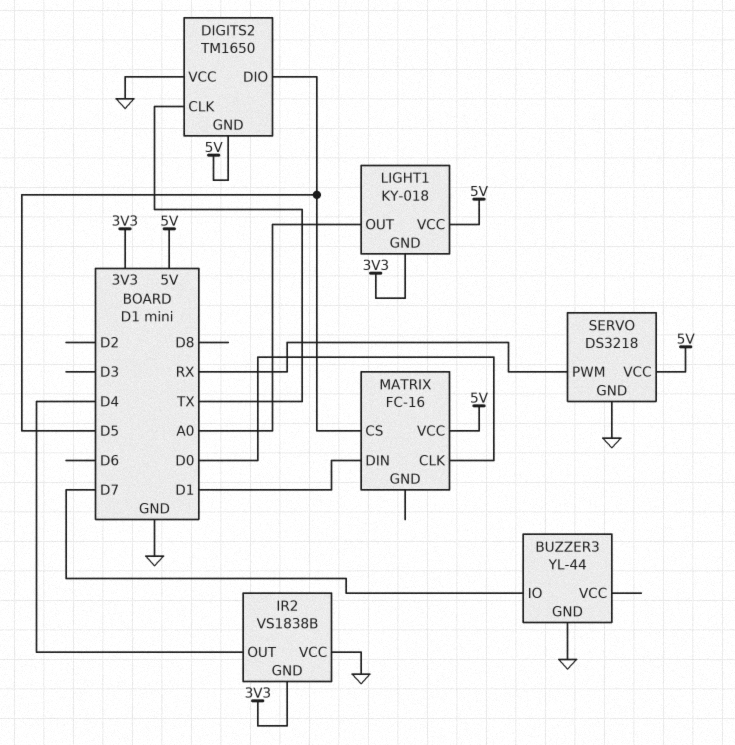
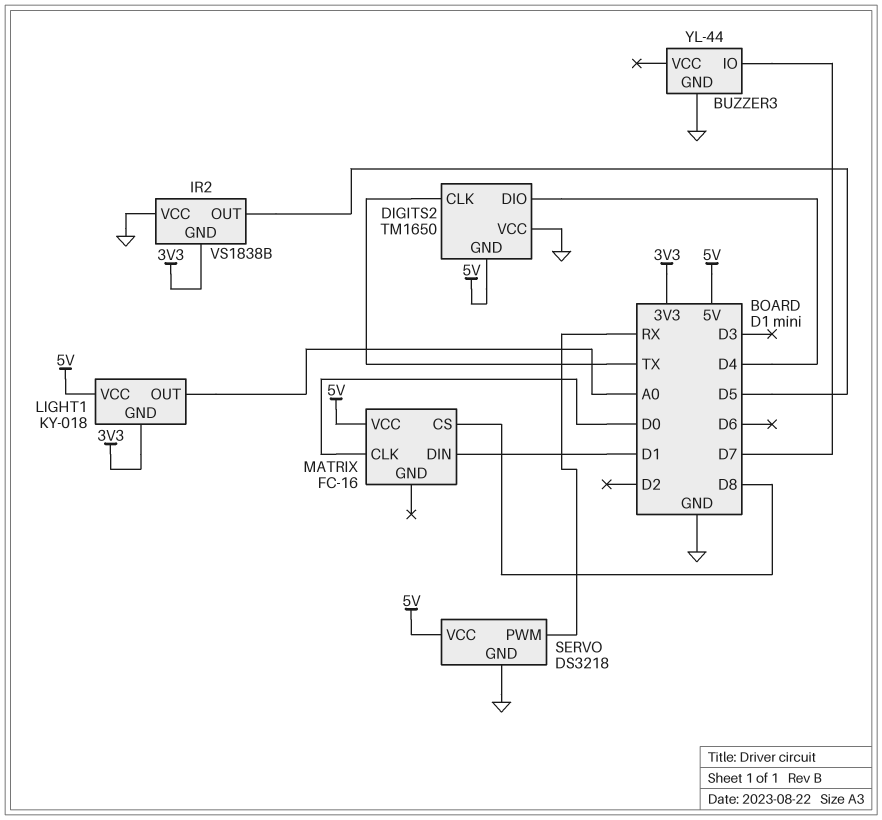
DIGITS2 pin DIO: D5 -> D4
IR2 pin OUT: D4 -> D5
MATRIX pin CS: D5 -> D8

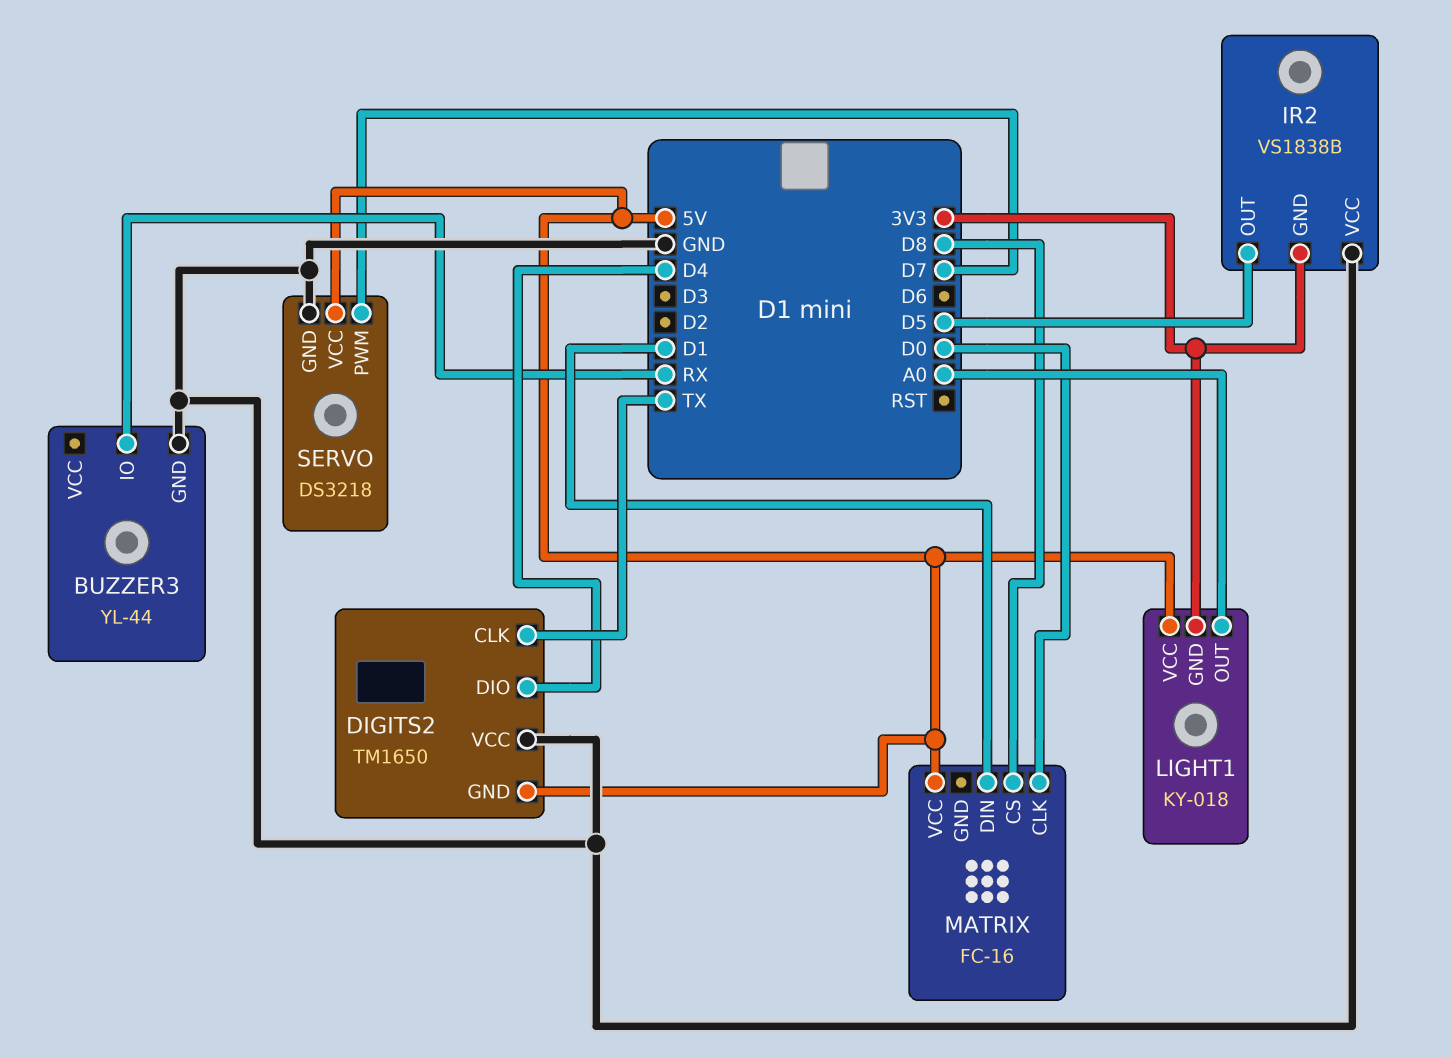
BUZZER3 pin IO: D7 -> RX
SERVO pin PWM: RX -> D7

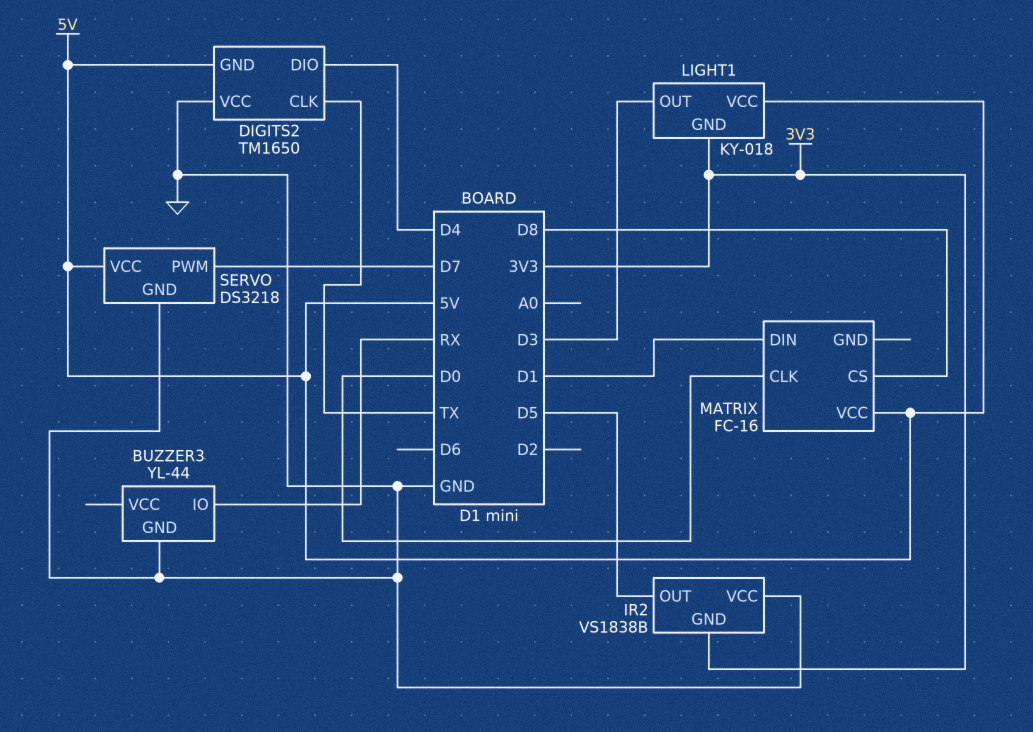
LIGHT1 pin OUT: A0 -> D3

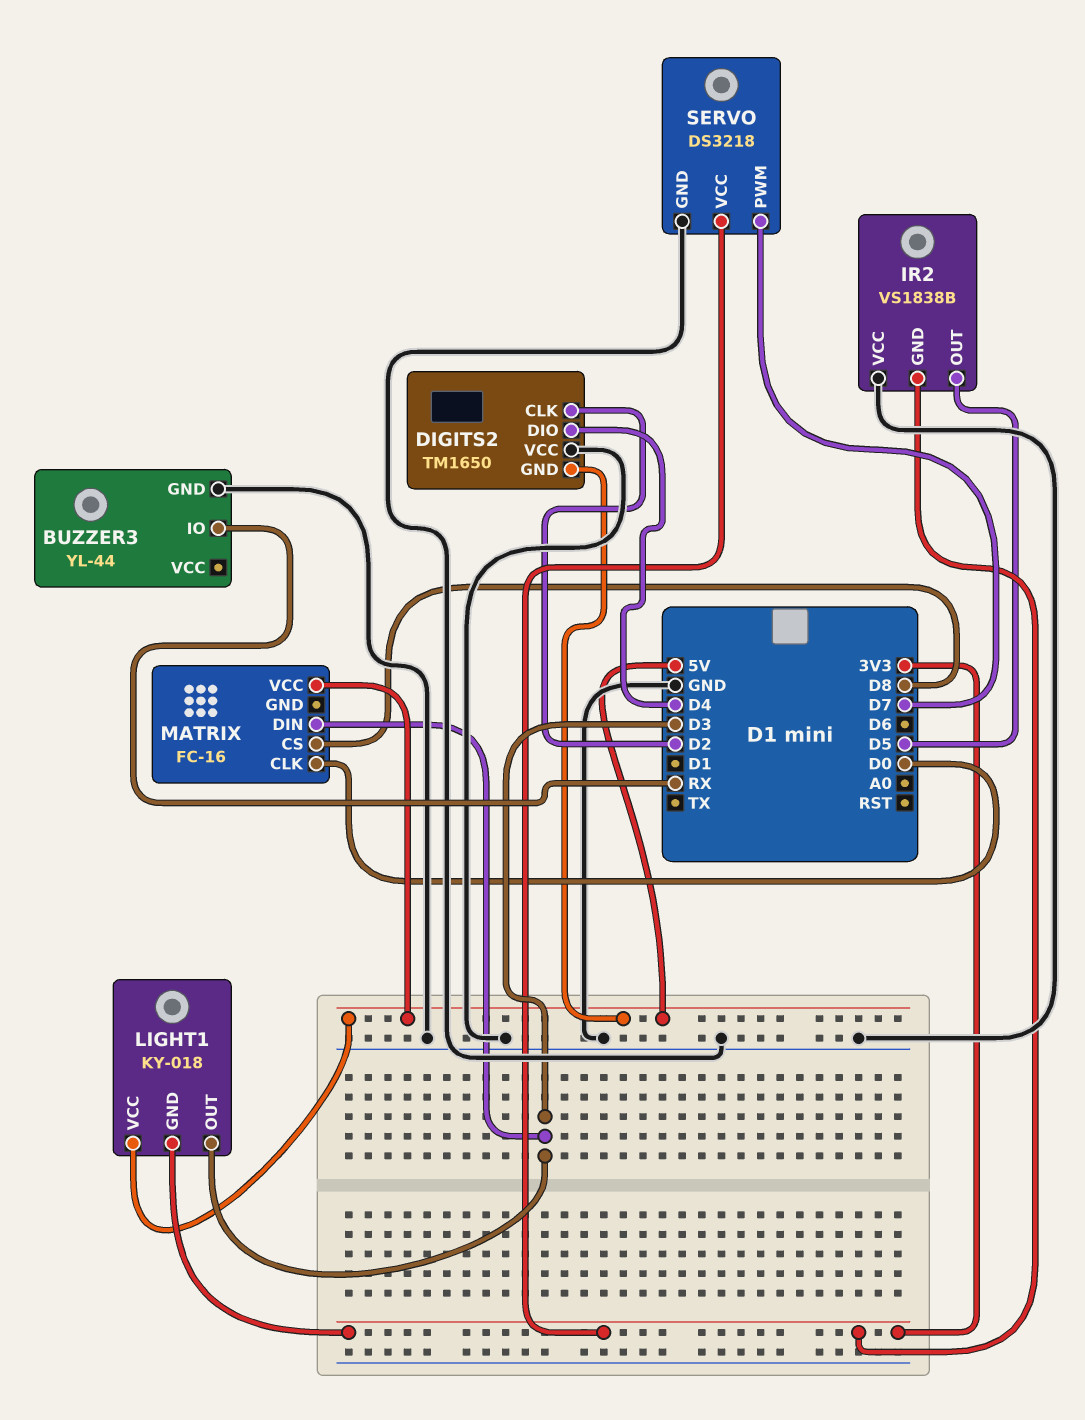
DIGITS2 pin CLK: TX -> D2
MATRIX pin DIN: D1 -> D3
SERVO pin VCC: 5V -> 3V3

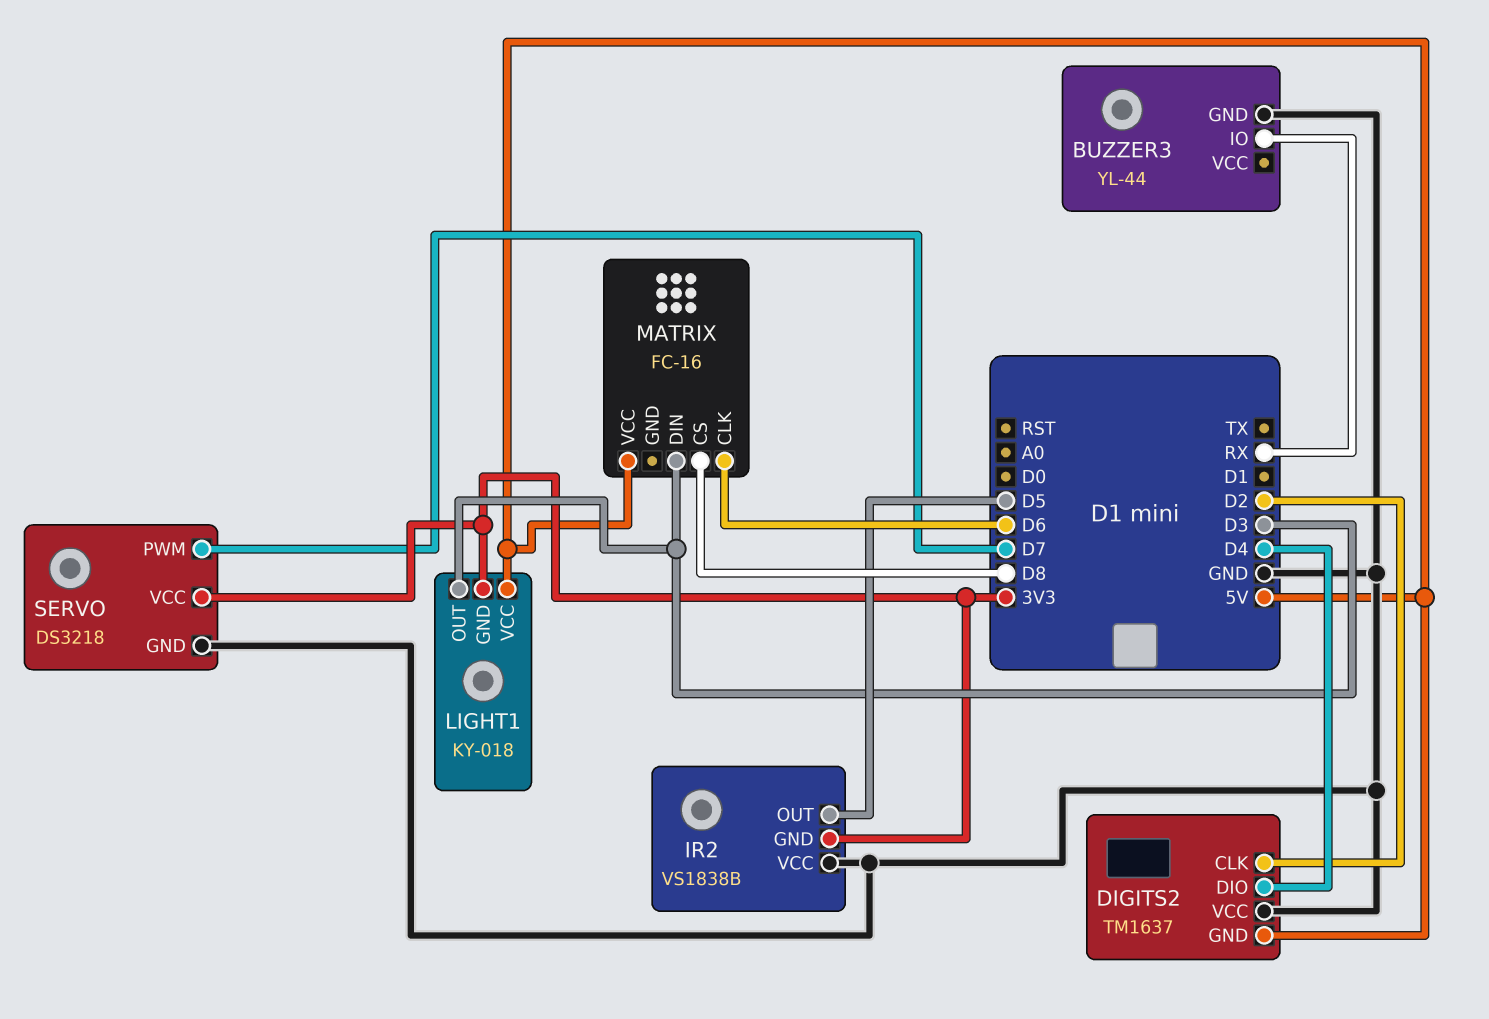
DIGITS2: TM1650 -> TM1637
MATRIX pin CLK: D0 -> D6

